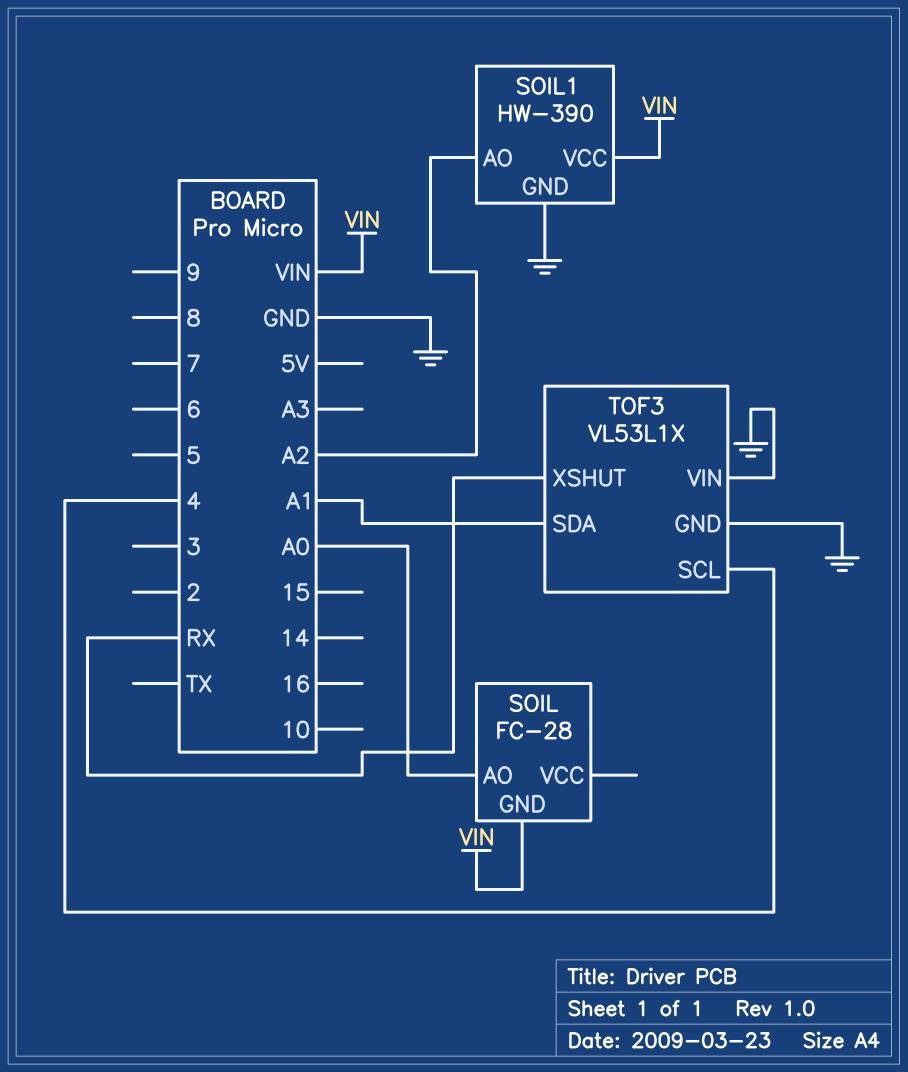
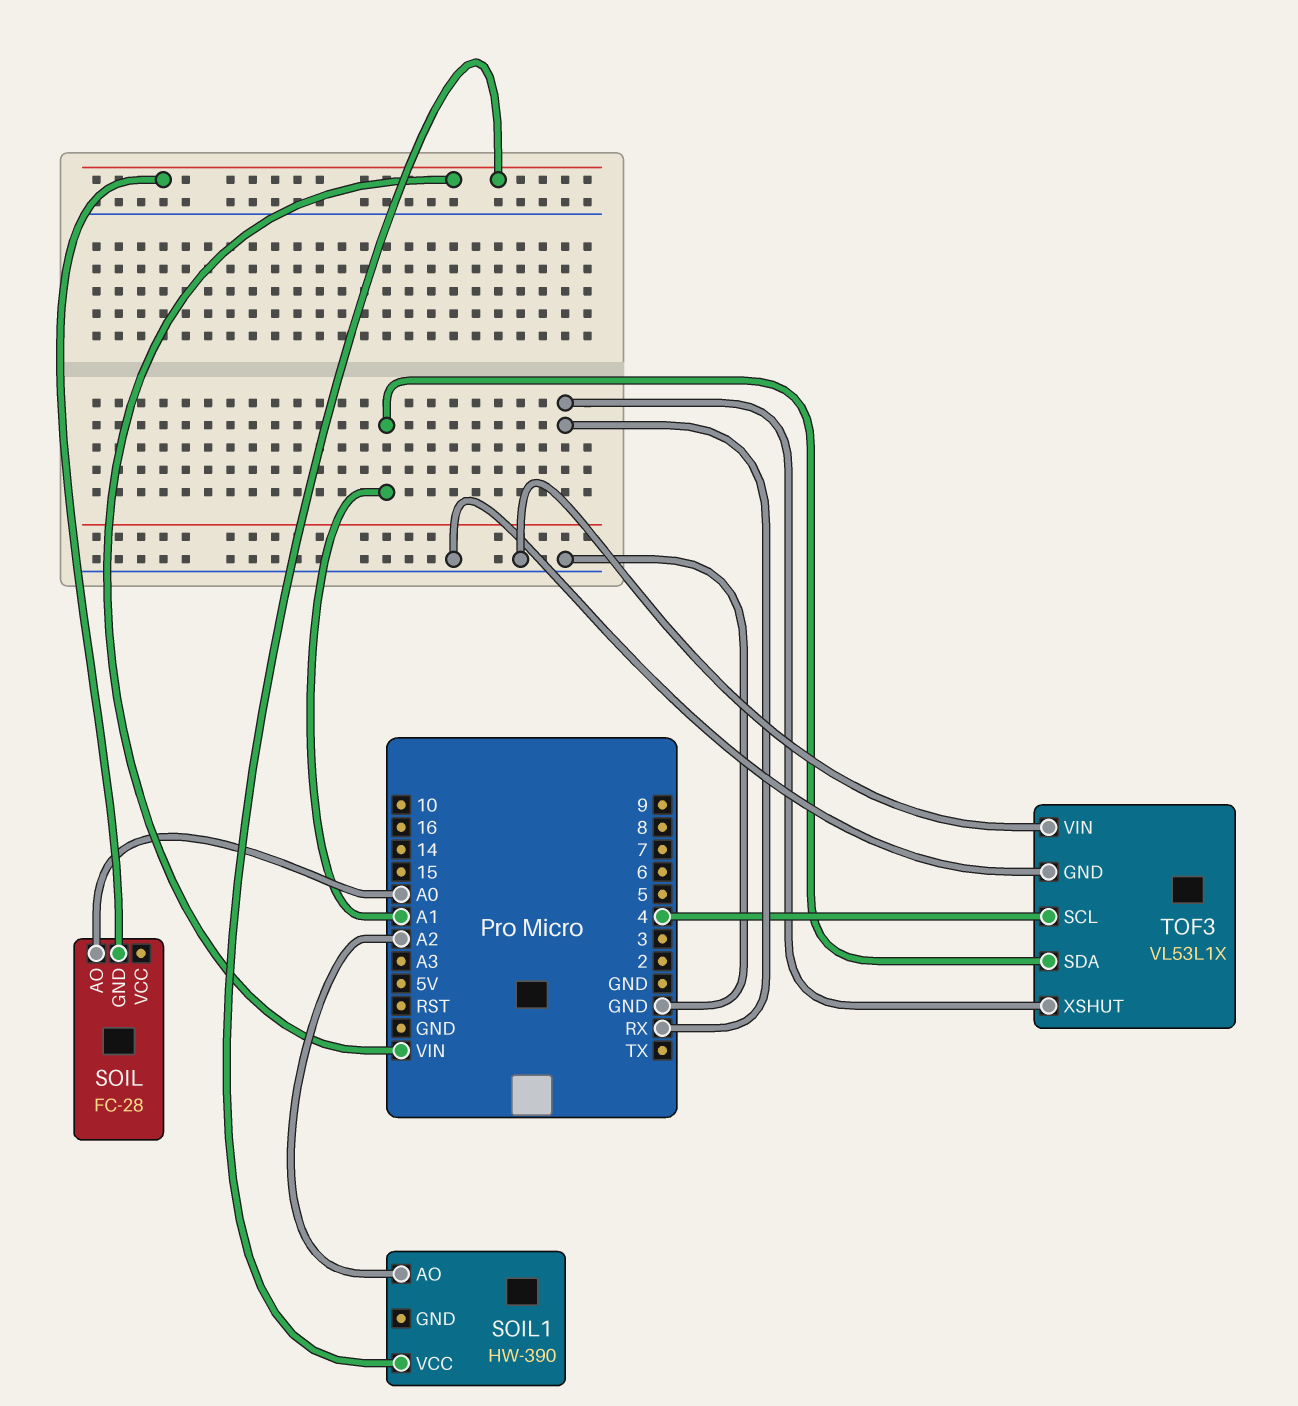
SOIL1 pin GND: GND -> none

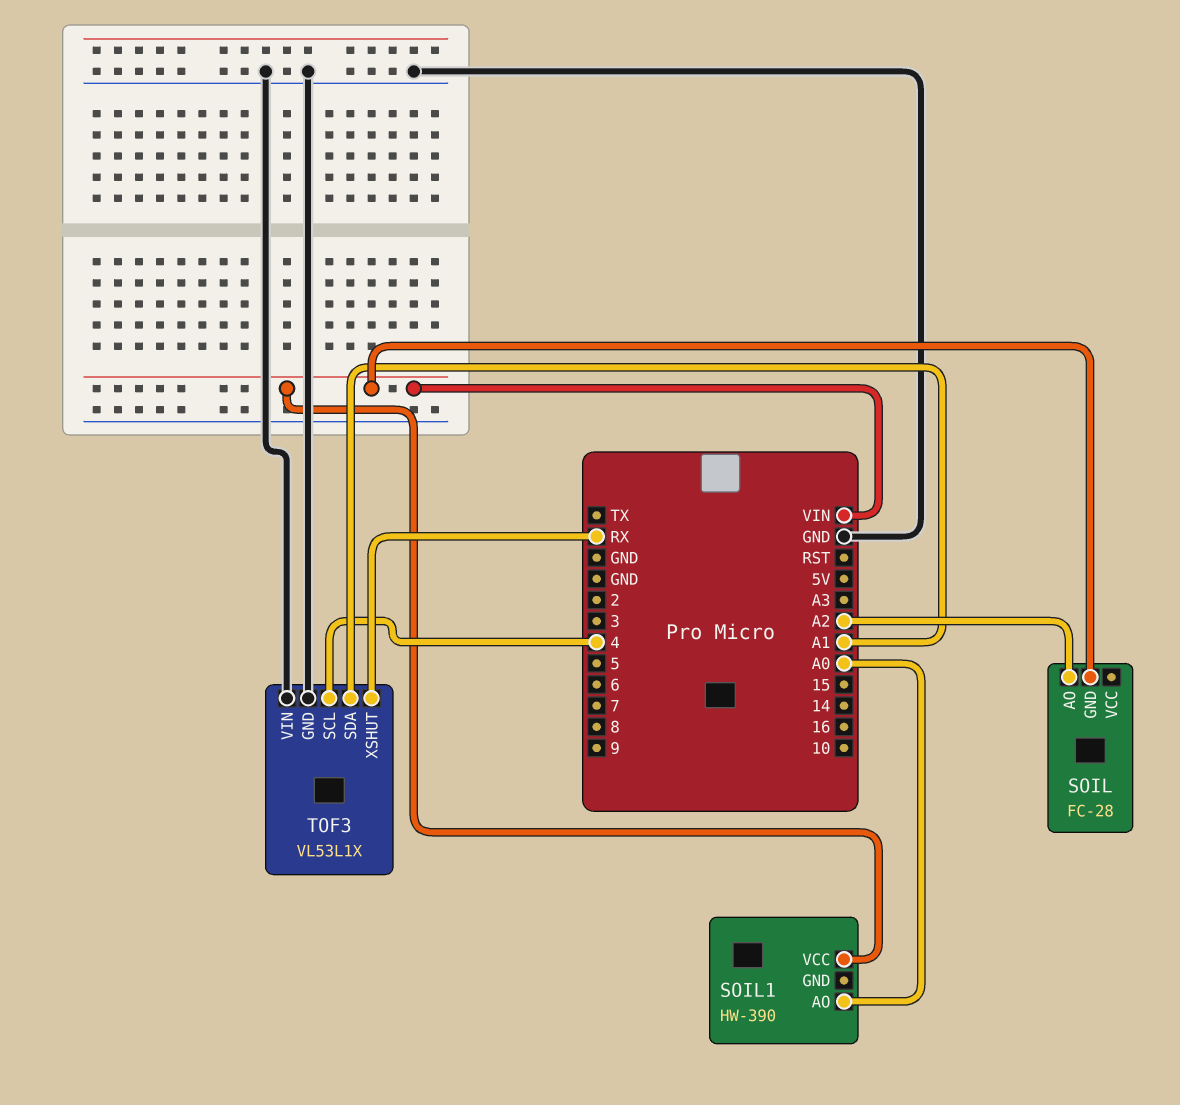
SOIL pin AO: A0 -> A2
SOIL1 pin AO: A2 -> A0

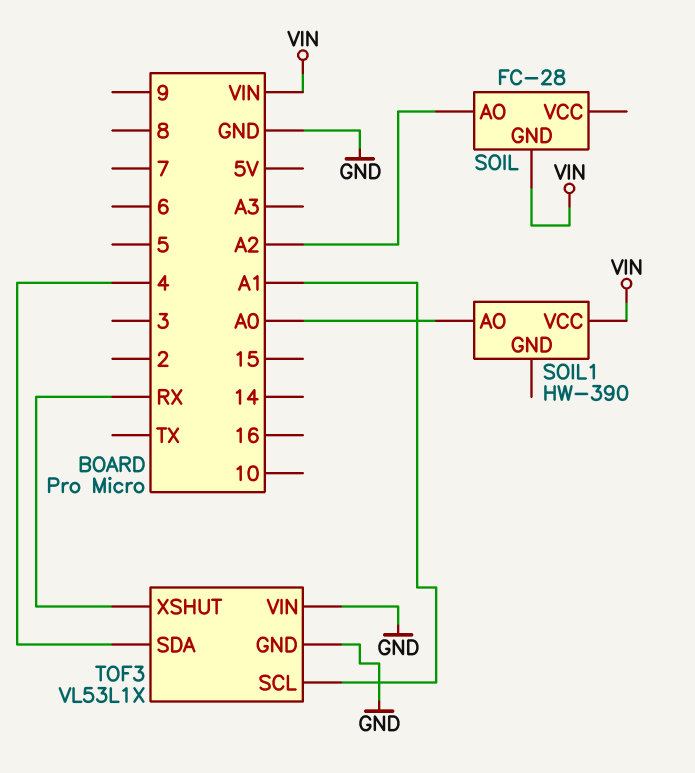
TOF3 pin SCL: 4 -> A1
TOF3 pin SDA: A1 -> 4

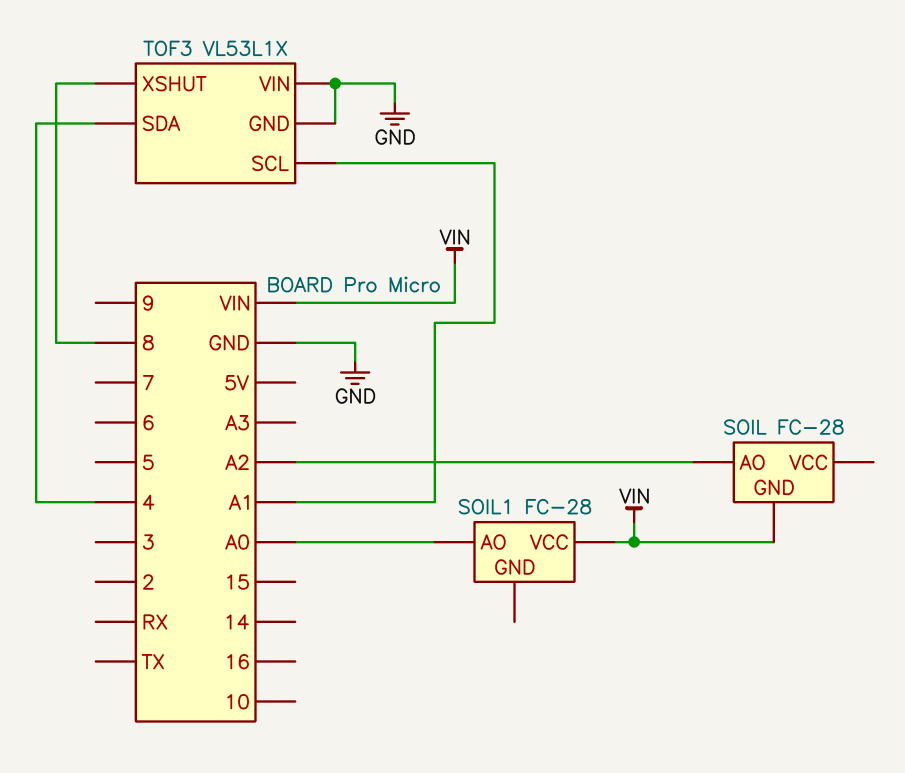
SOIL1: HW-390 -> FC-28
TOF3 pin XSHUT: RX -> 8

